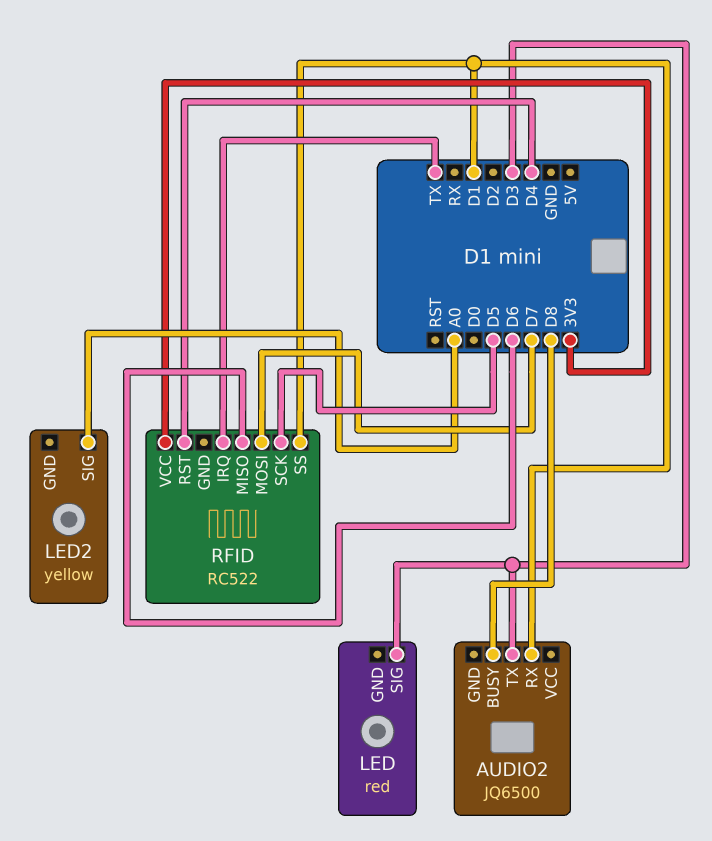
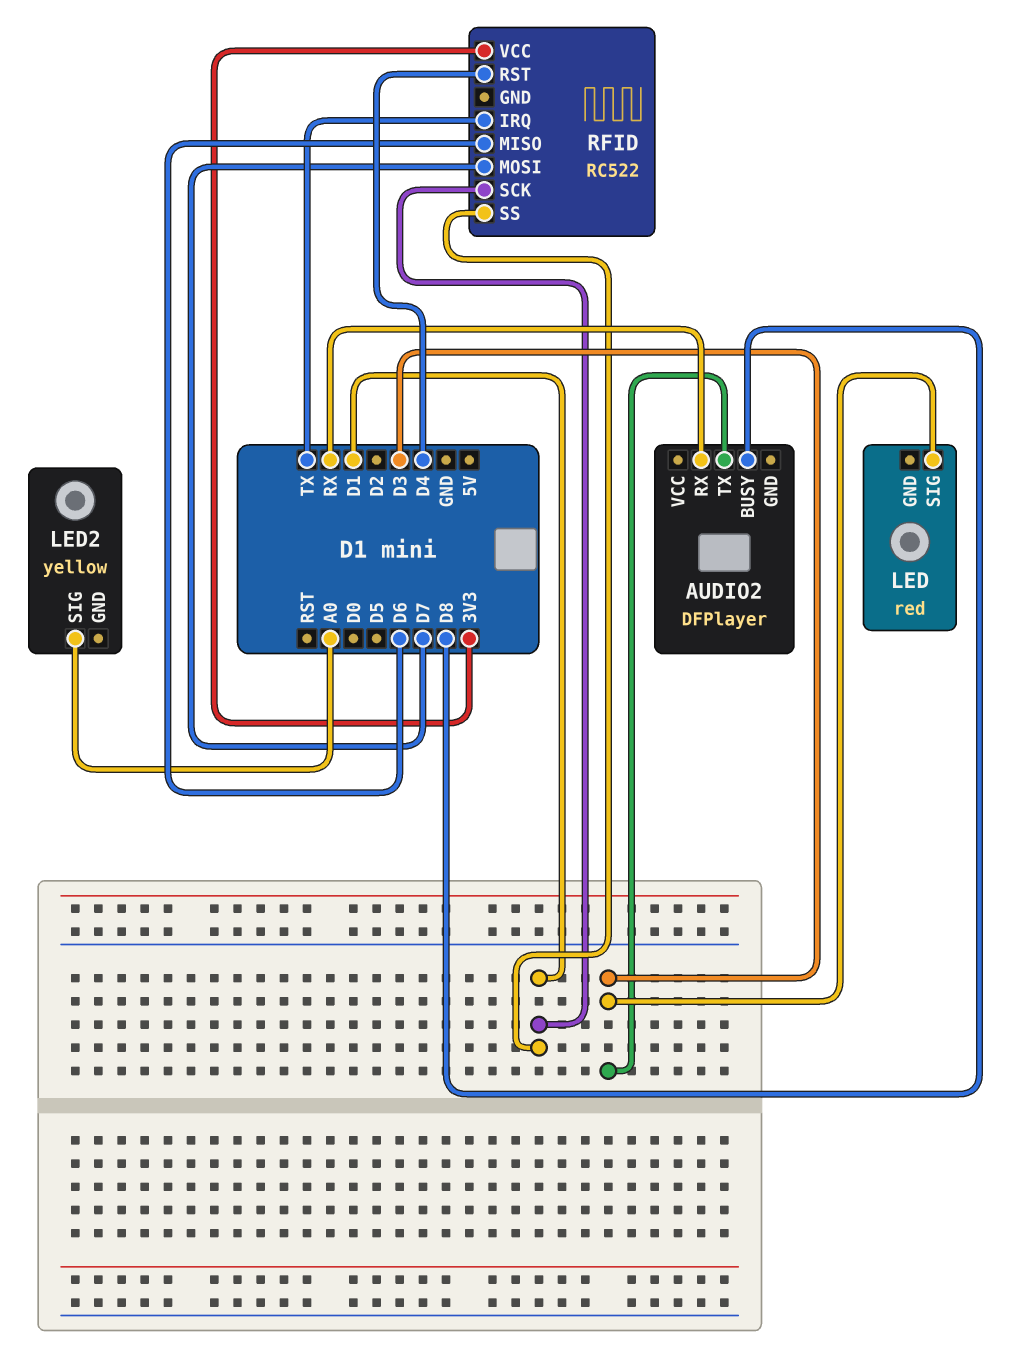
AUDIO2: JQ6500 -> DFPlayer
AUDIO2 pin RX: D1 -> RX
RFID pin SCK: D5 -> D1

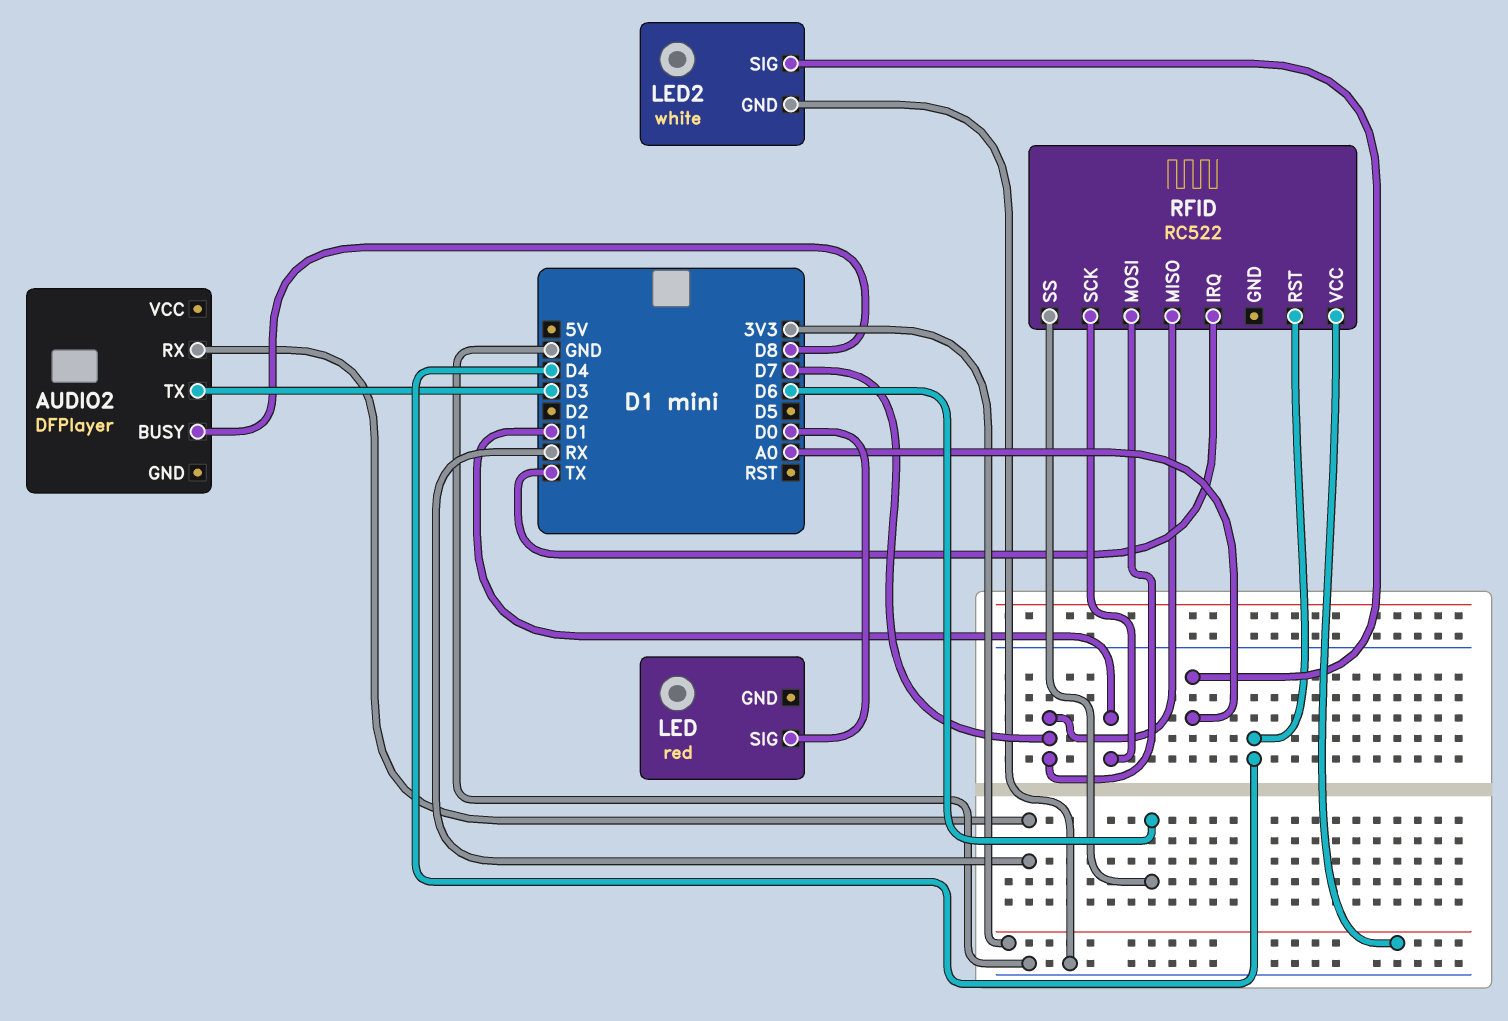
LED pin SIG: D3 -> D0
LED2: yellow -> white
LED2 pin GND: none -> GND
RFID pin MISO: D6 -> D7
RFID pin SS: D1 -> D6

